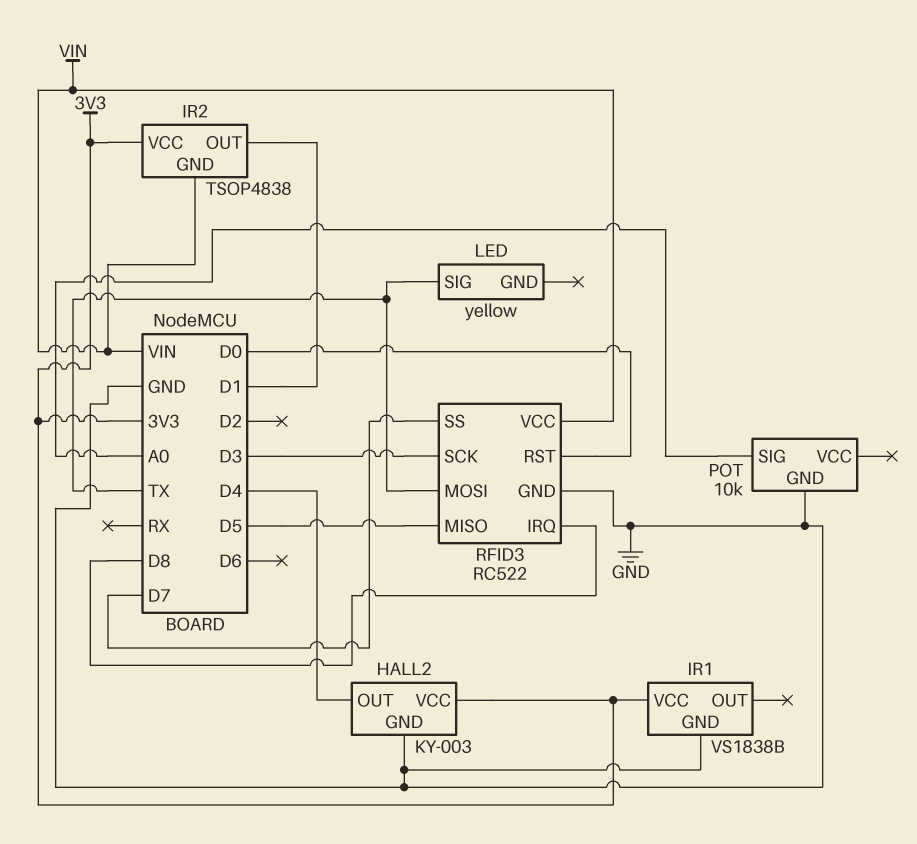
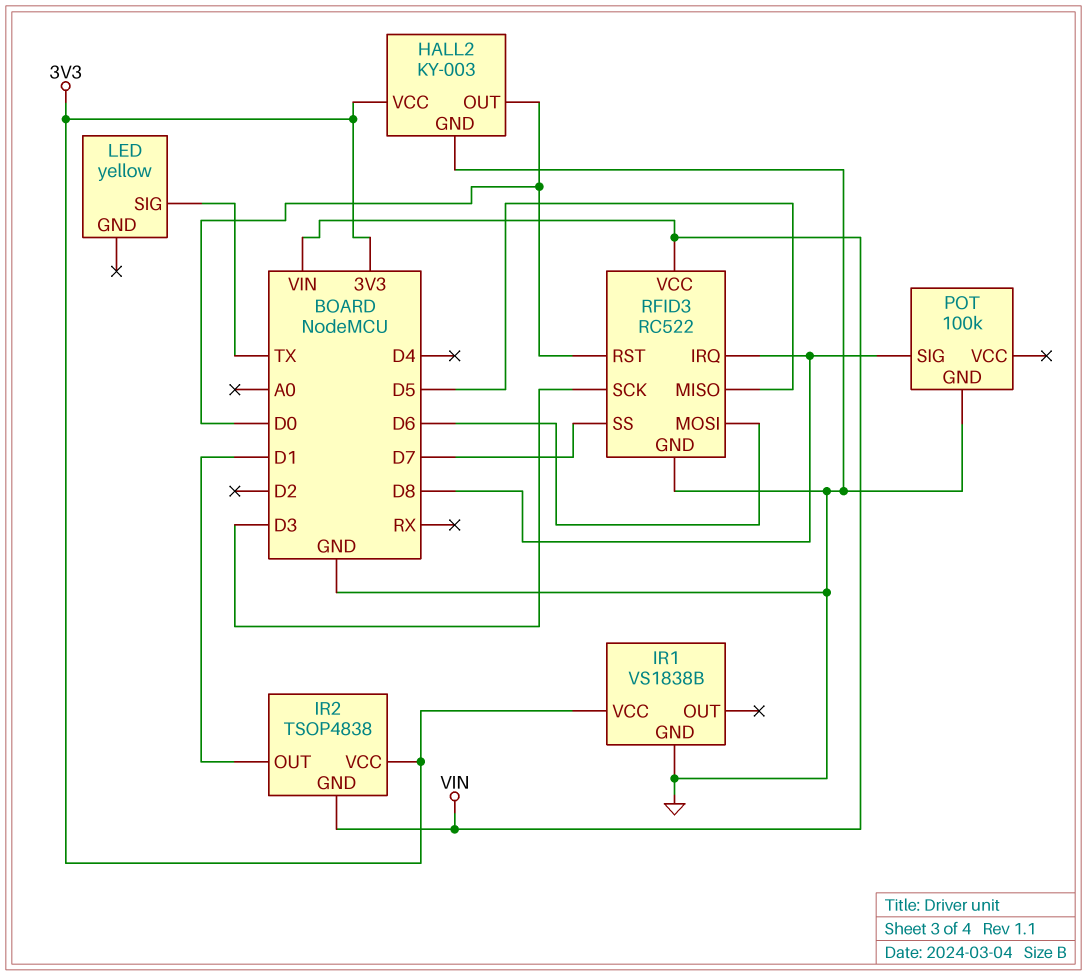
HALL2 pin OUT: D4 -> D0
POT: 10k -> 100k
POT pin SIG: A0 -> D8
RFID3 pin MOSI: TX -> D6

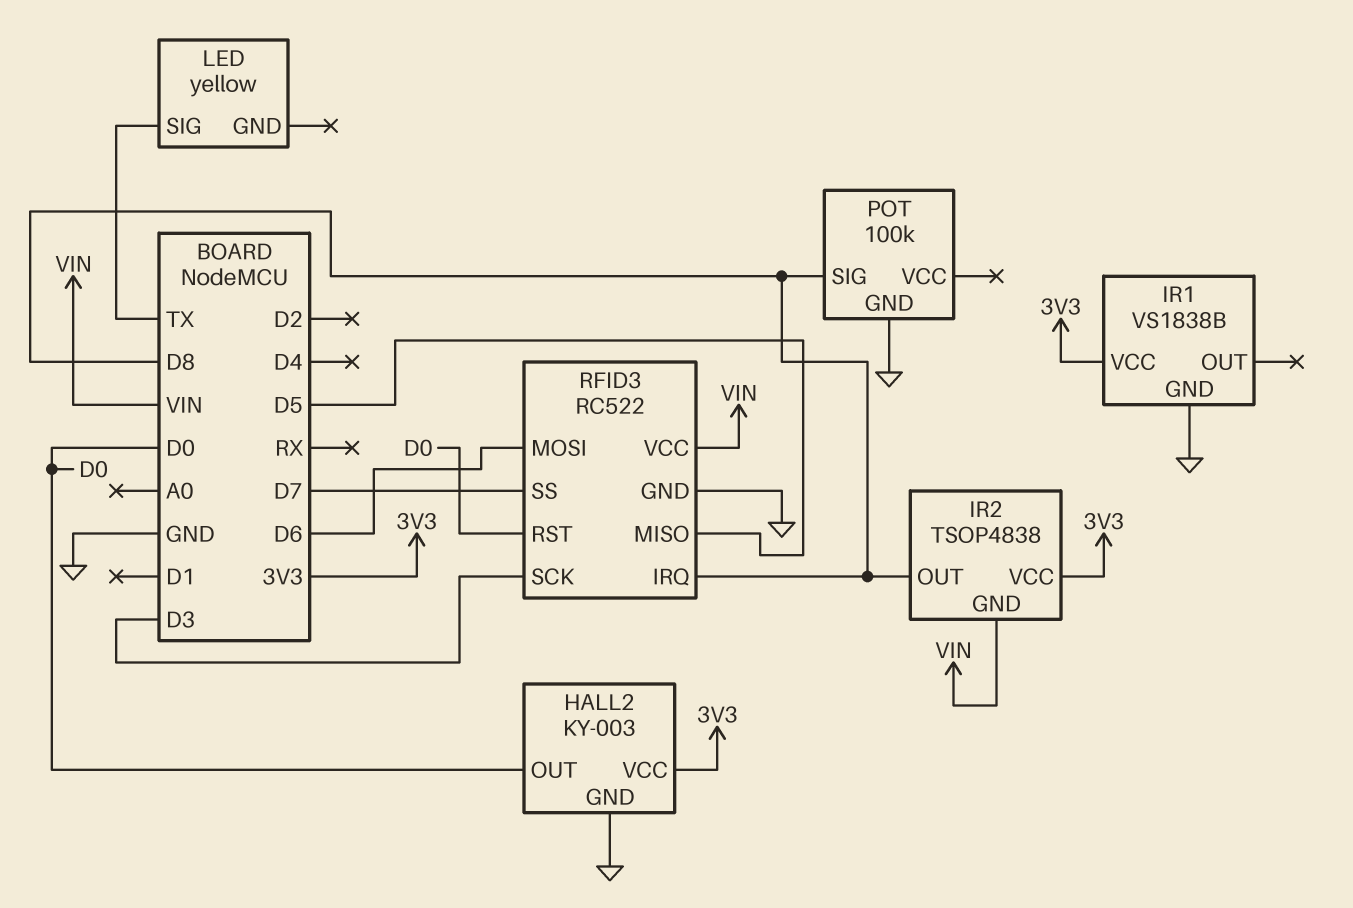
IR2 pin OUT: D1 -> D8

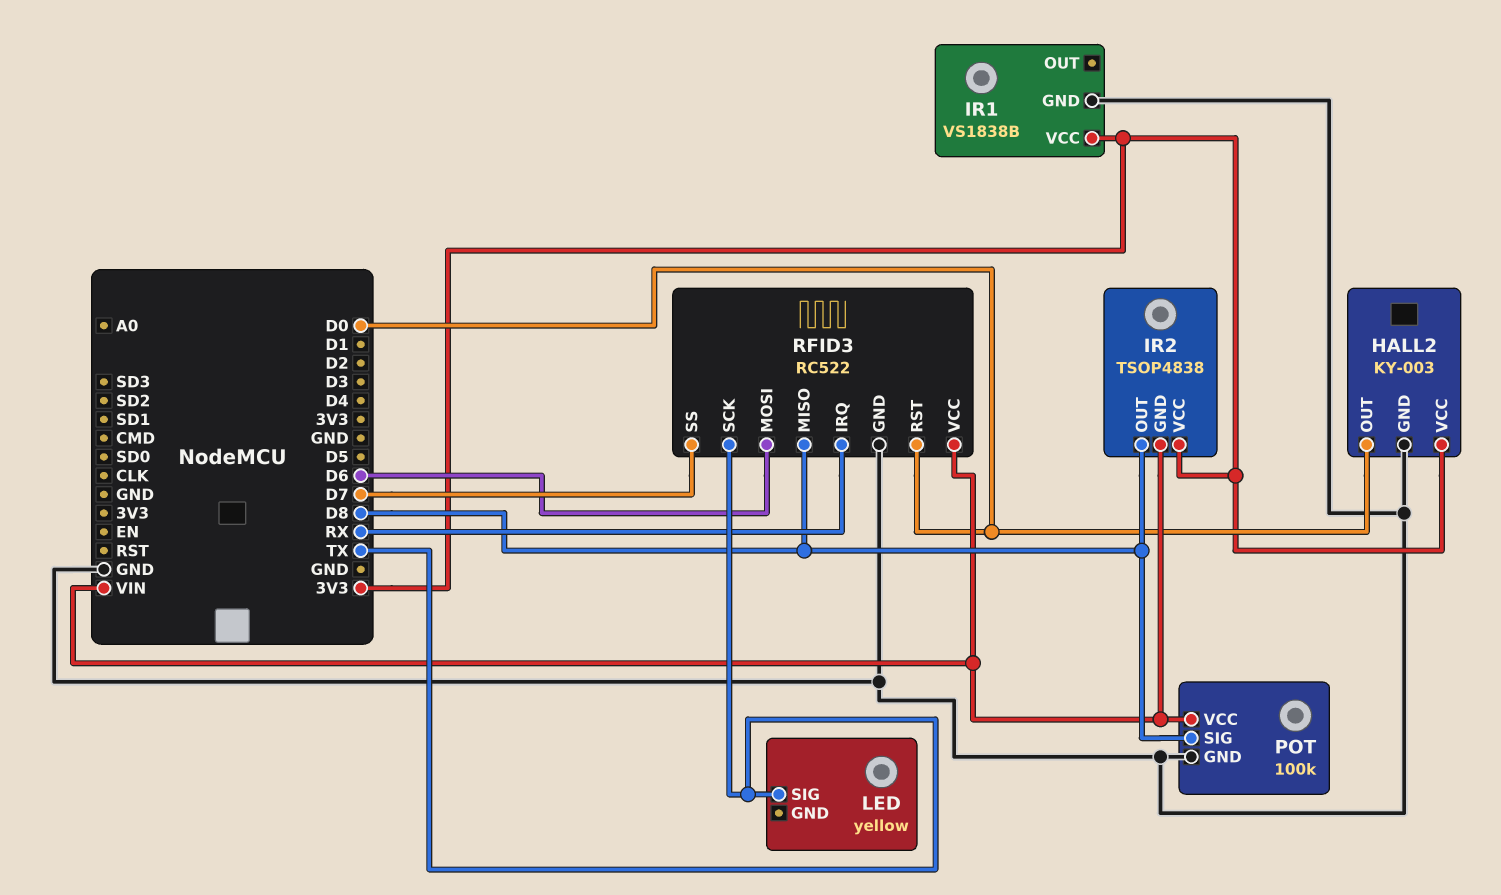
POT pin VCC: none -> VIN
RFID3 pin IRQ: D8 -> RX
RFID3 pin MISO: D5 -> D8
RFID3 pin SCK: D3 -> TX

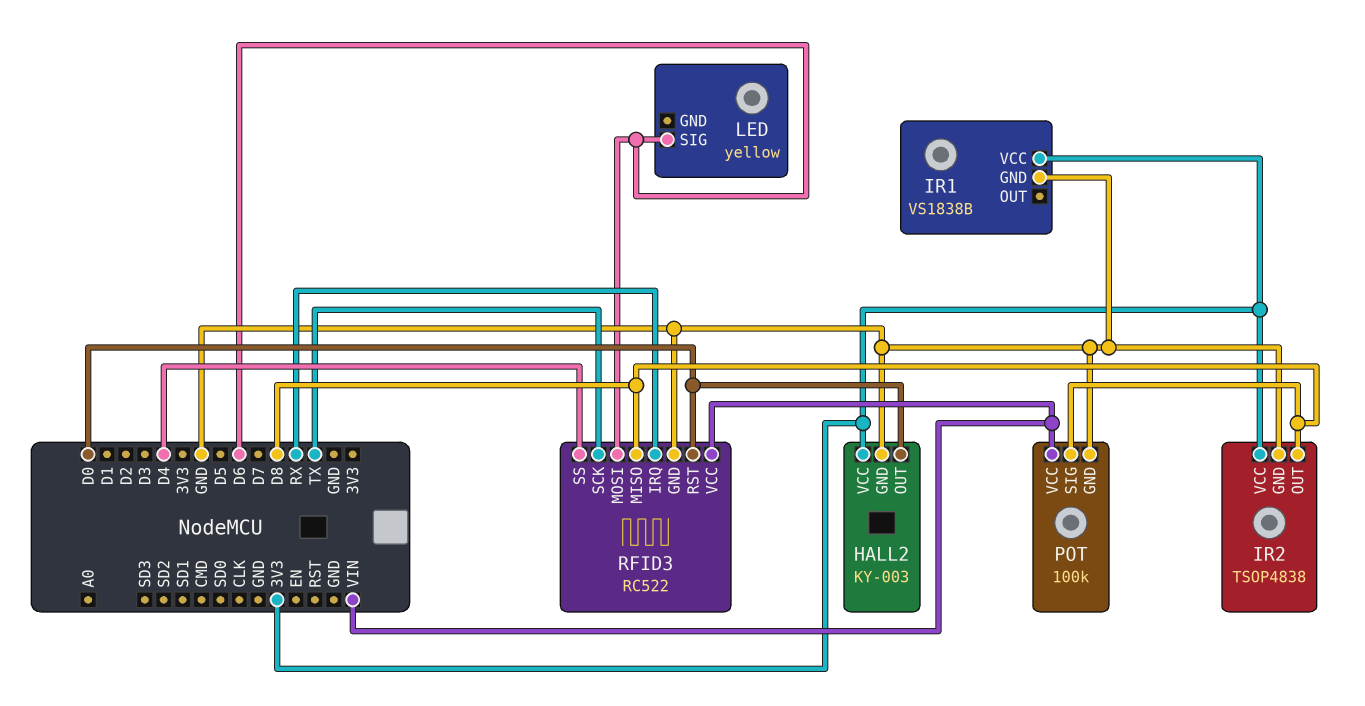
IR2 pin GND: VIN -> GND
LED pin SIG: TX -> D6
RFID3 pin SS: D7 -> D4

